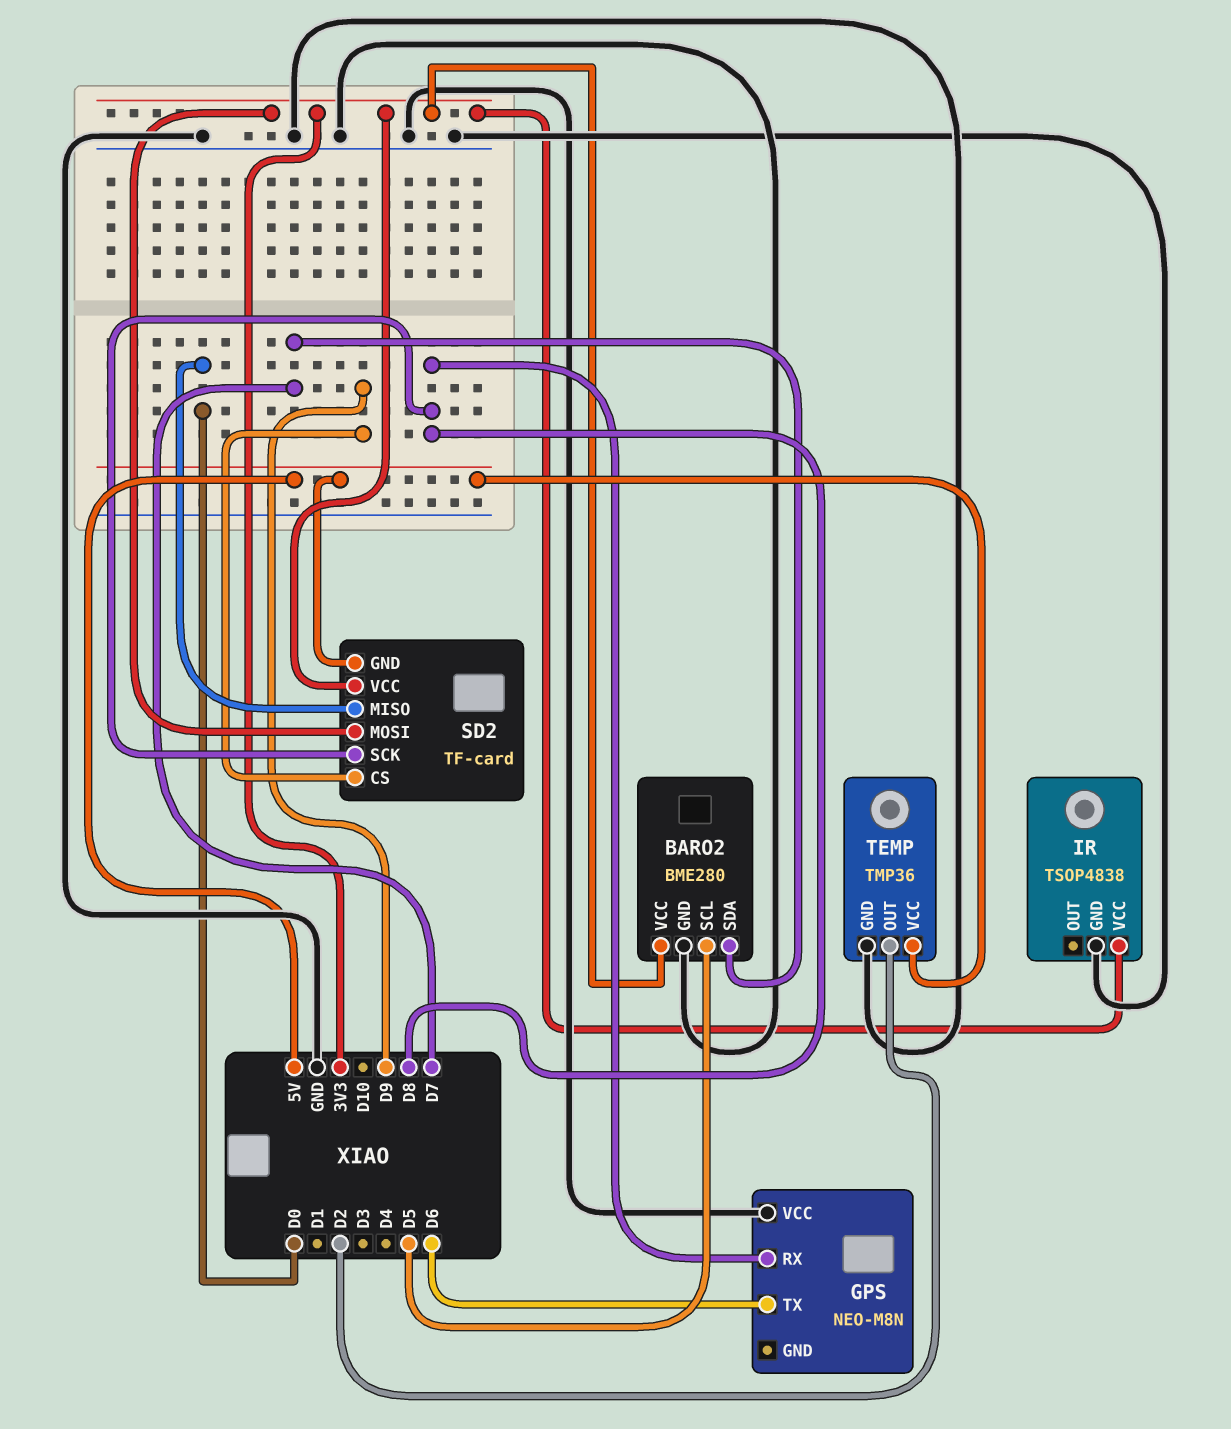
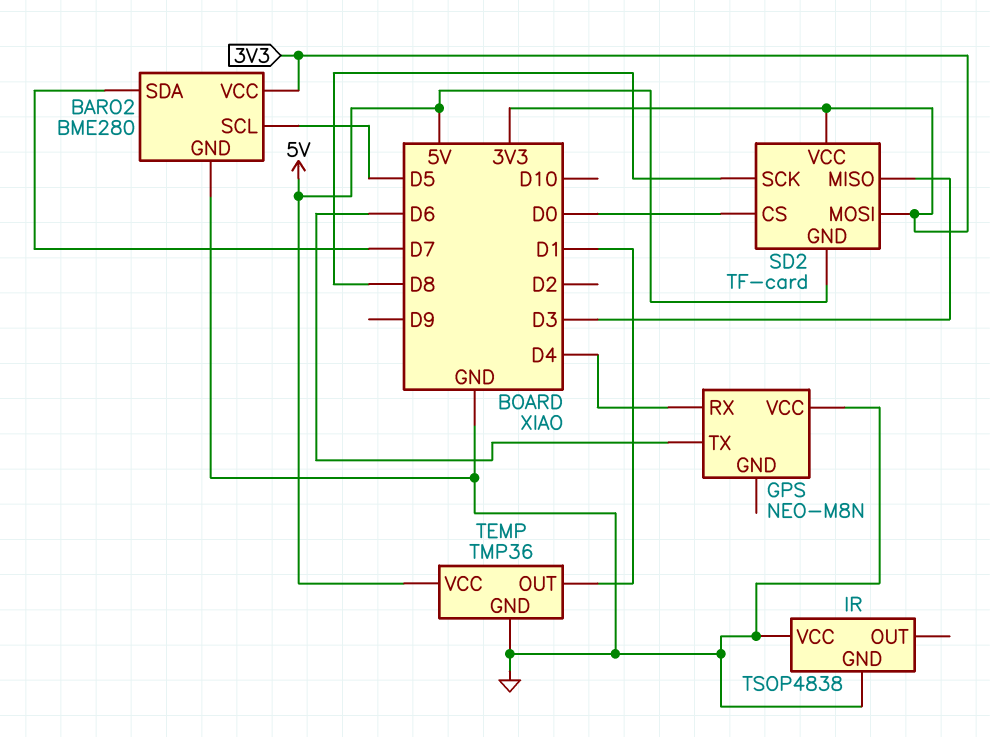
GPS pin RX: D8 -> D4
IR pin VCC: 3V3 -> GND
SD2 pin CS: D9 -> D0
SD2 pin MISO: D0 -> D3
TEMP pin OUT: D2 -> D1

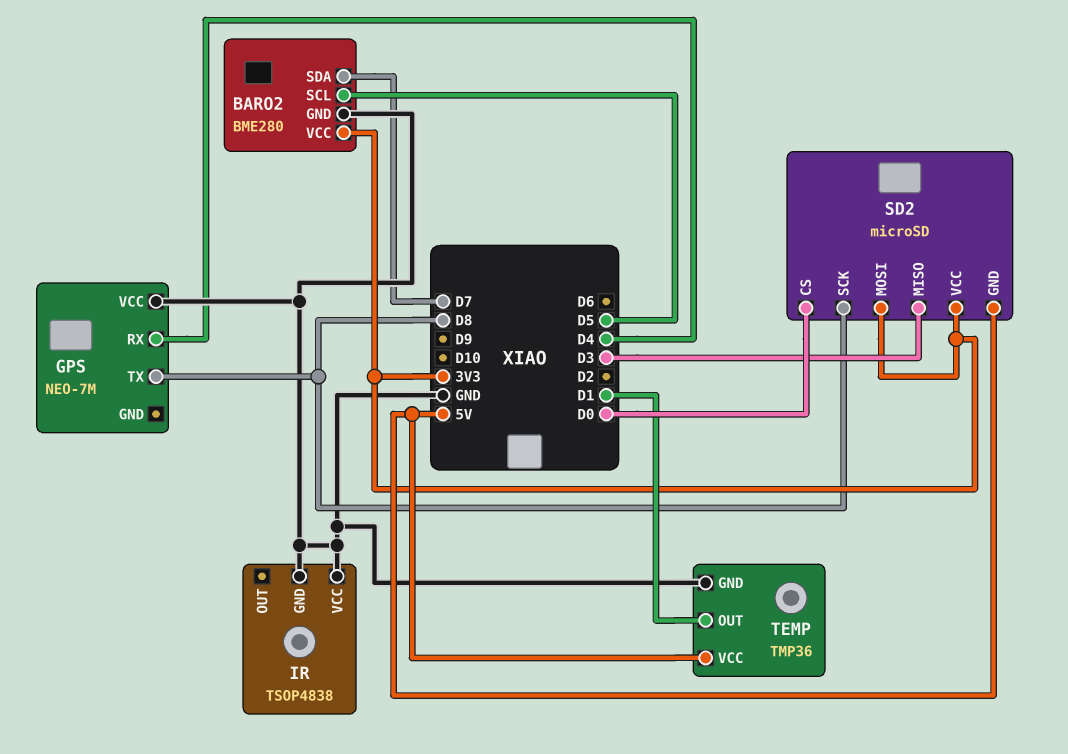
GPS: NEO-M8N -> NEO-7M
GPS pin TX: D6 -> D8
SD2: TF-card -> microSD

